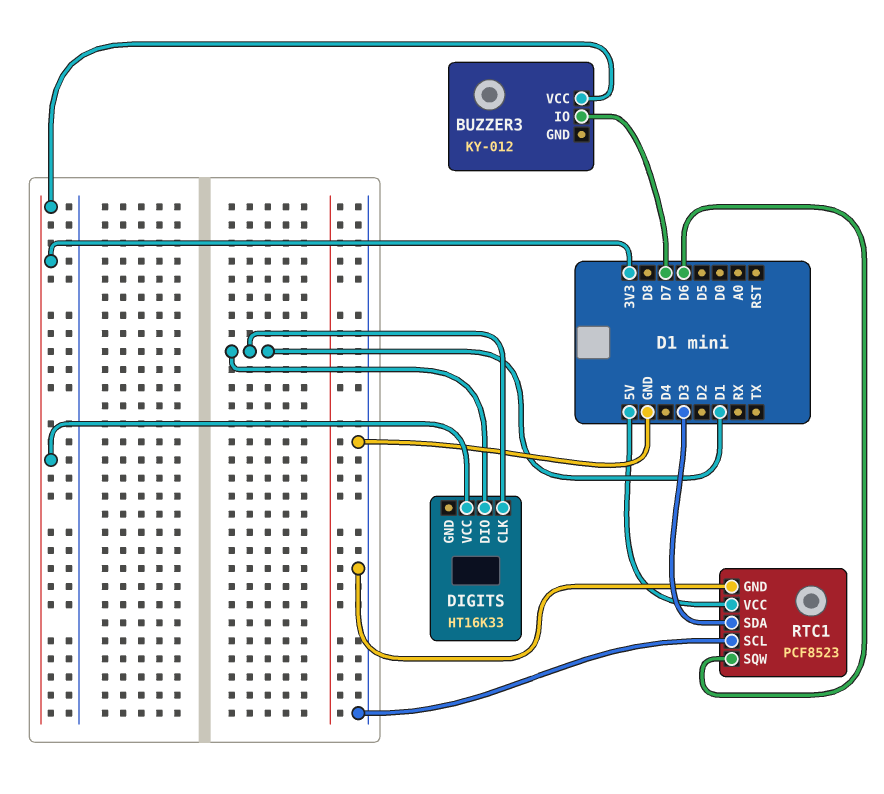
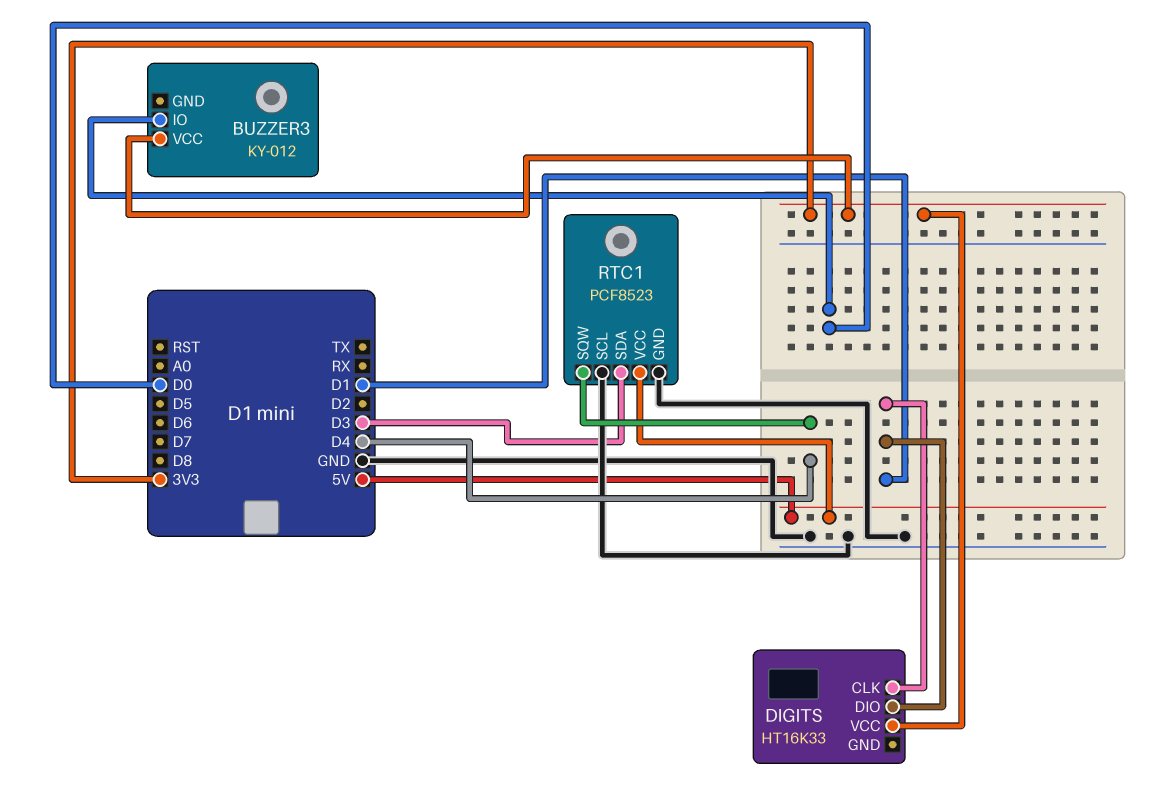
BUZZER3 pin IO: D7 -> D0
RTC1 pin SQW: D6 -> D4

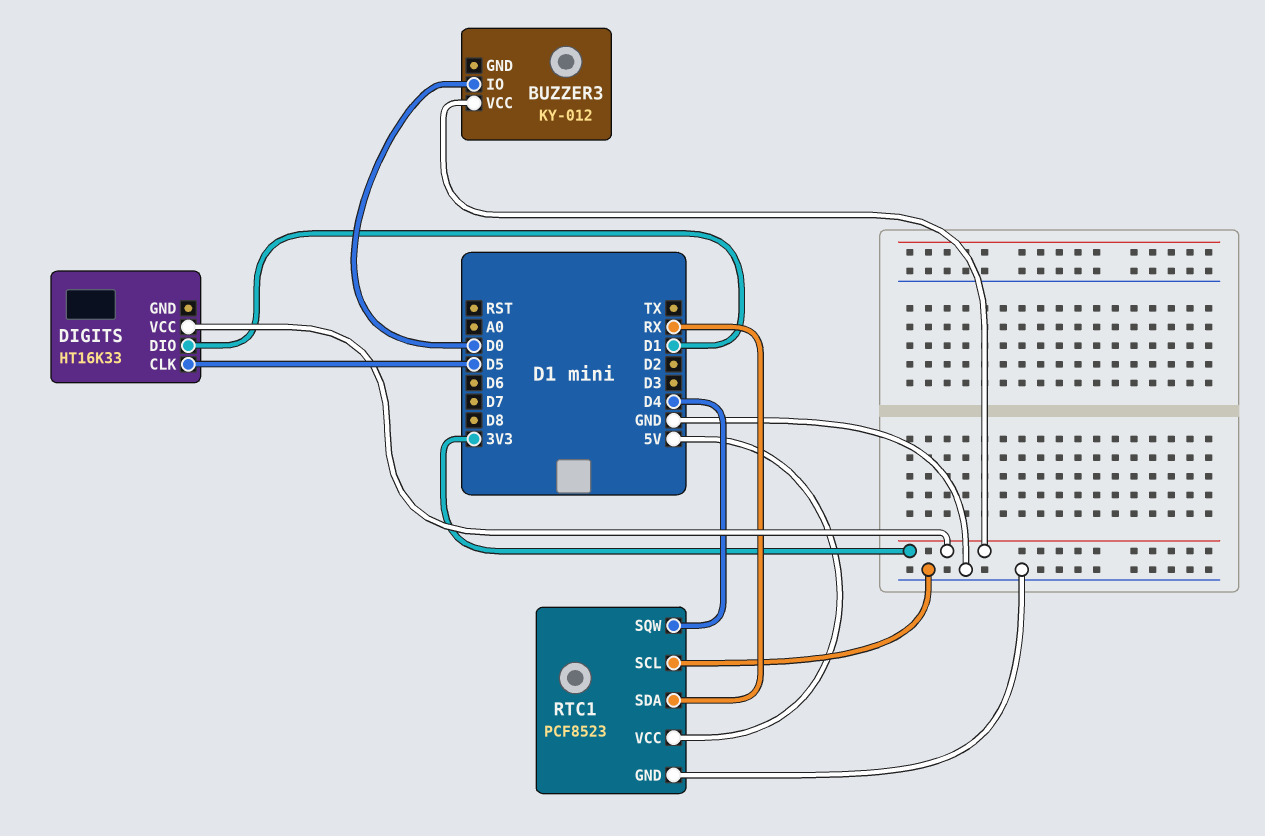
DIGITS pin CLK: D1 -> D5
RTC1 pin SDA: D3 -> RX

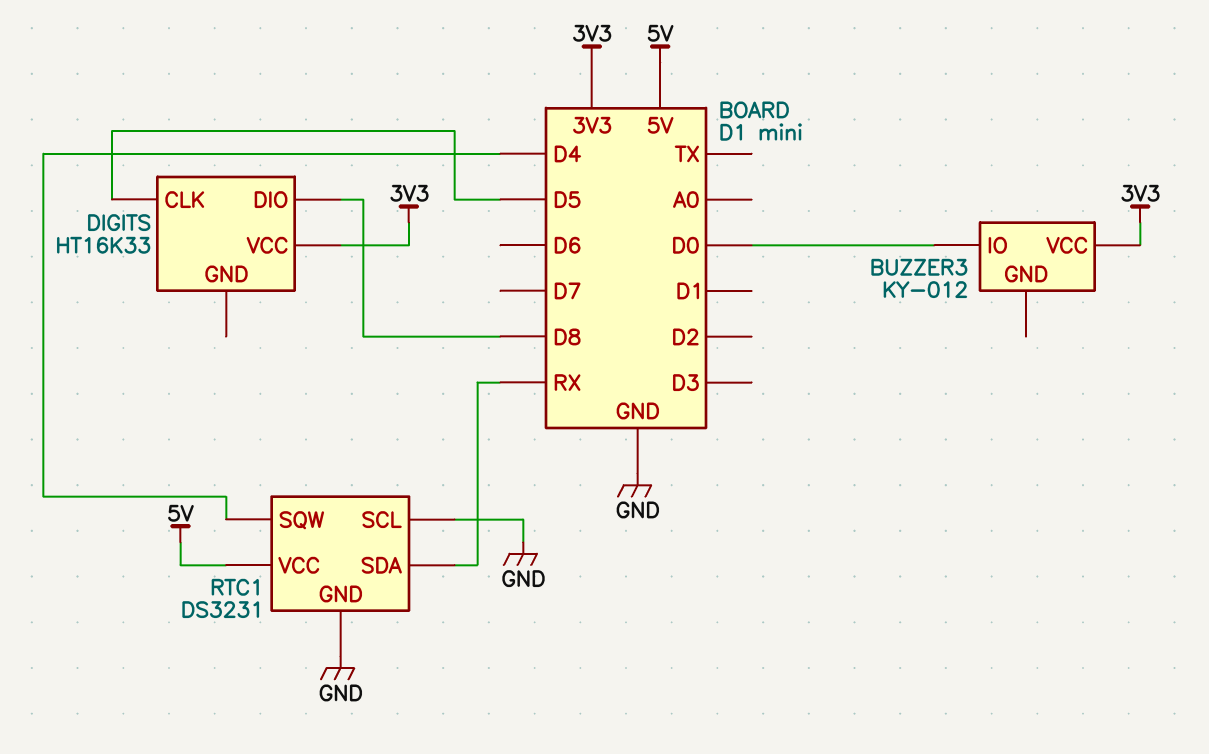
DIGITS pin DIO: D1 -> D8
RTC1: PCF8523 -> DS3231

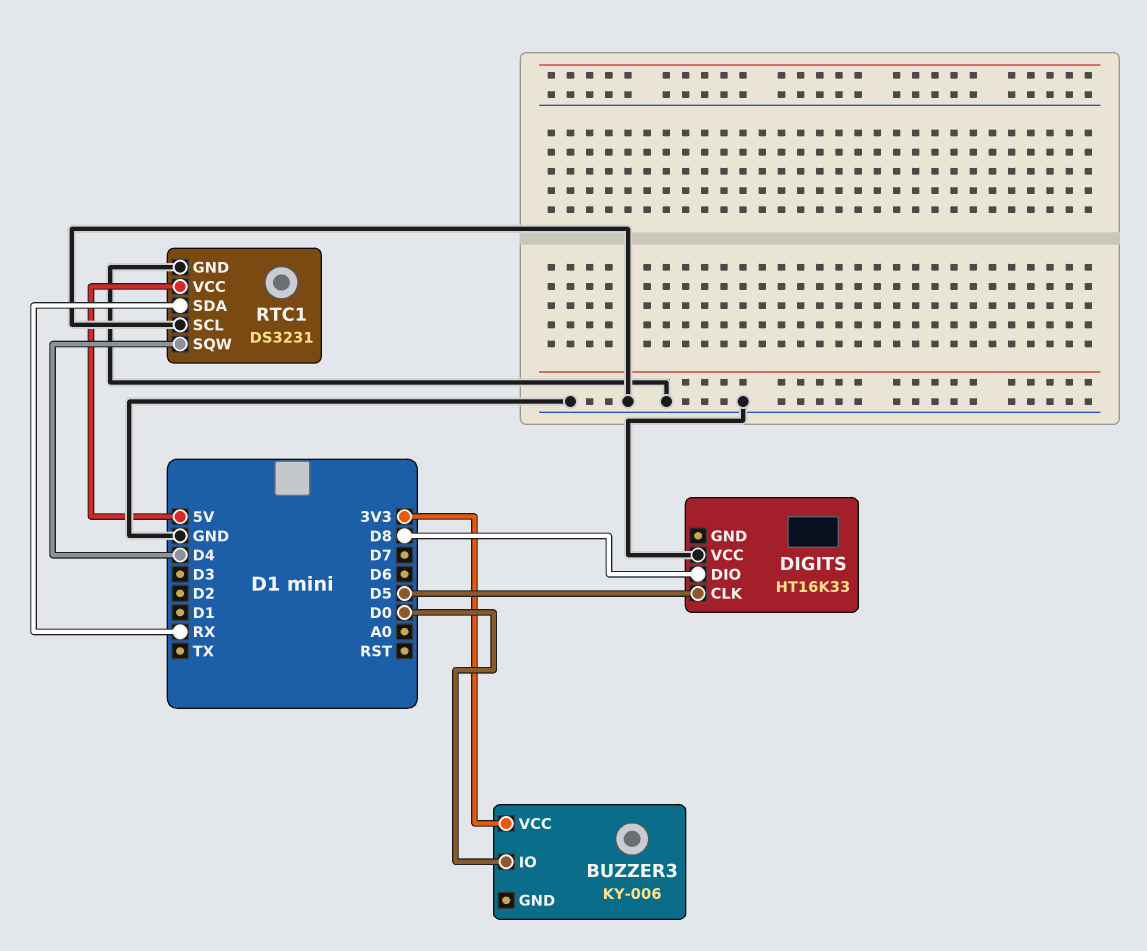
BUZZER3: KY-012 -> KY-006
DIGITS pin VCC: 3V3 -> GND

